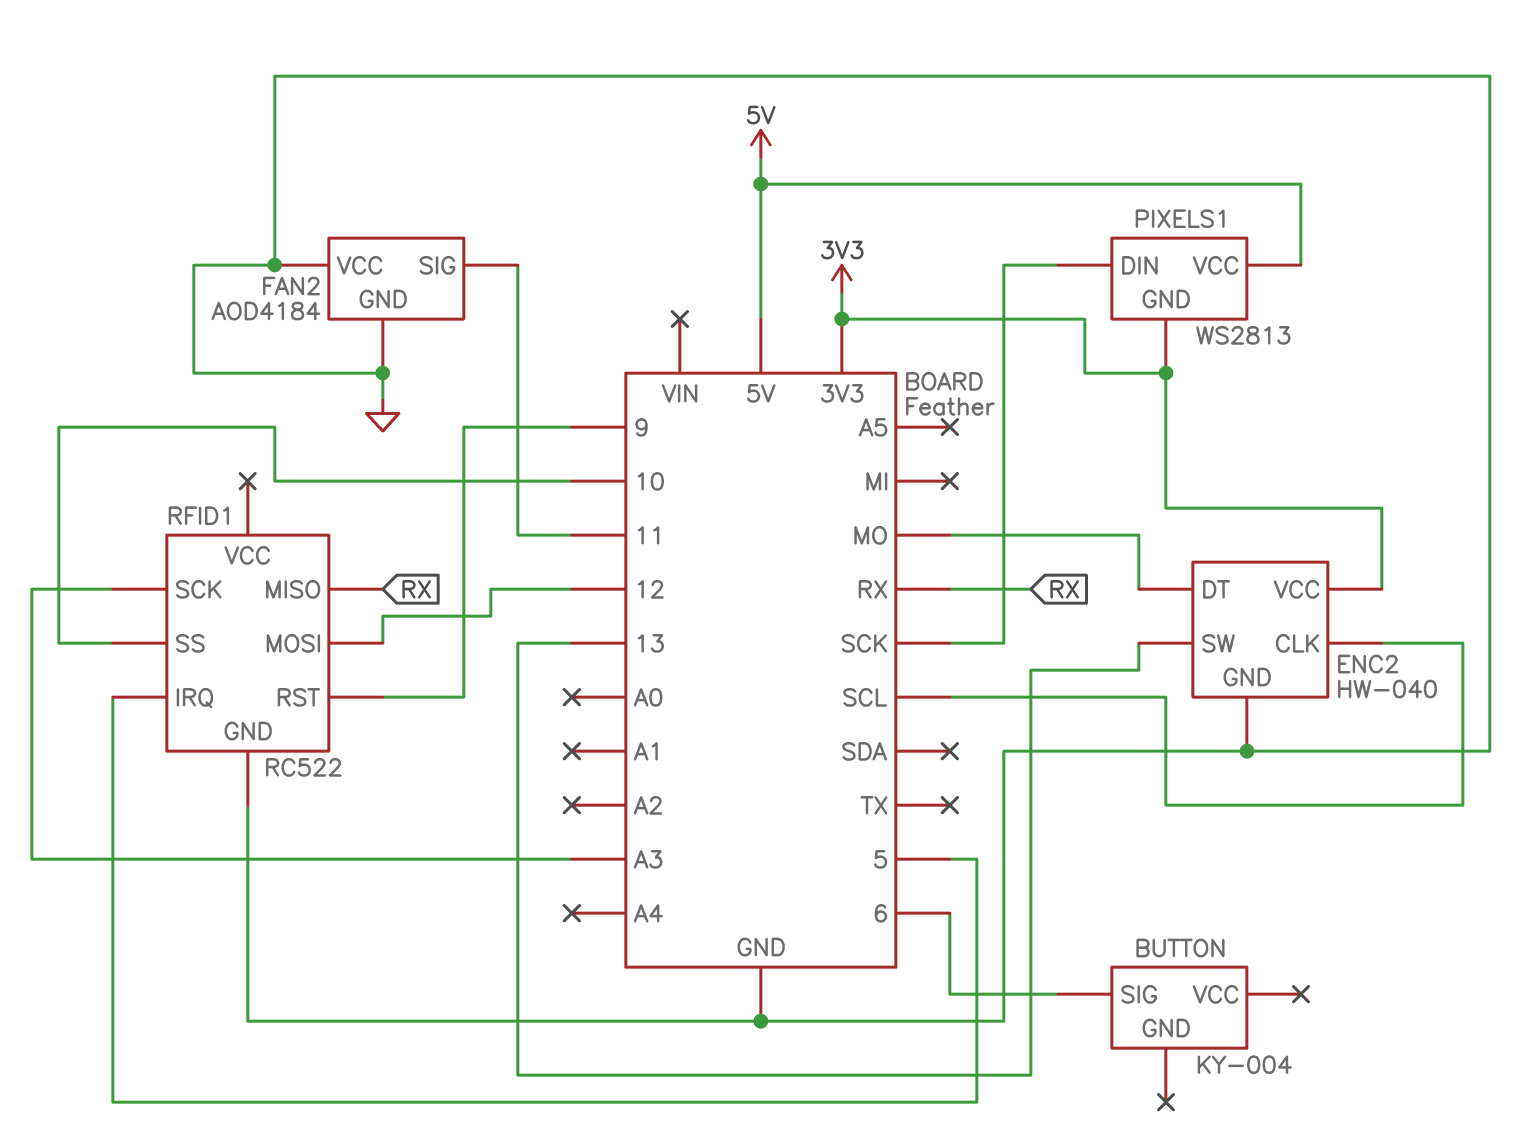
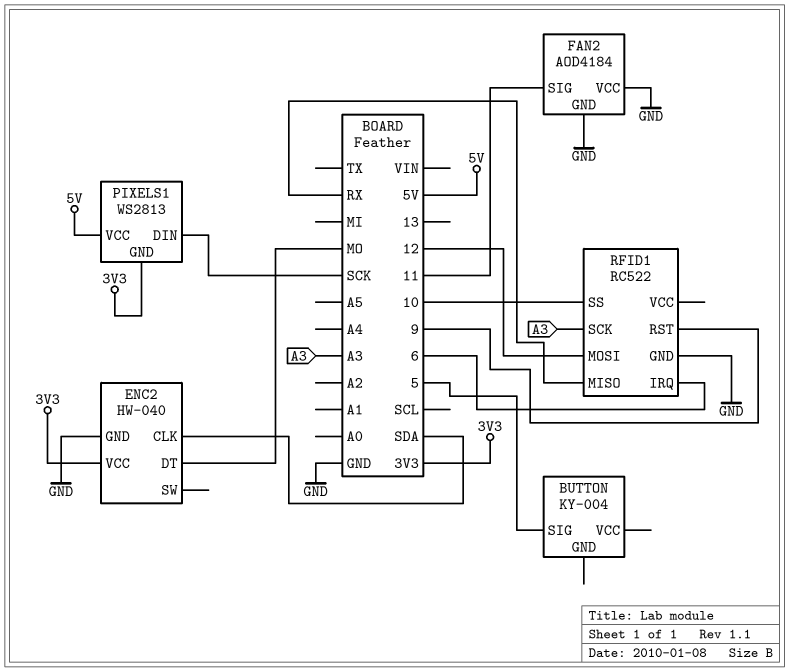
BUTTON pin SIG: 6 -> 5
ENC2 pin CLK: SCL -> SDA
ENC2 pin SW: 13 -> none
RFID1 pin IRQ: 5 -> 6

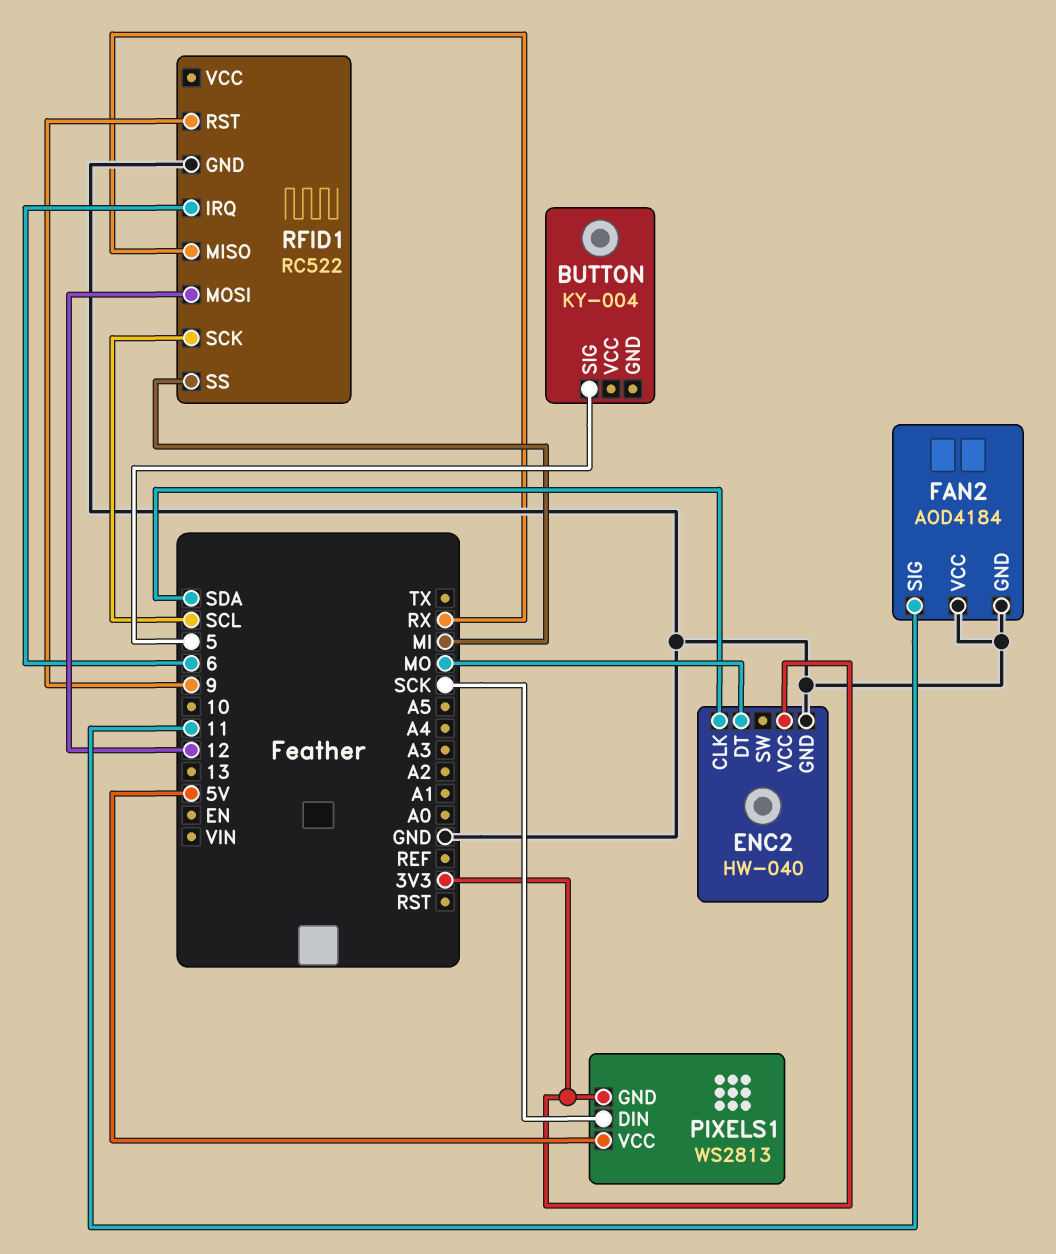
RFID1 pin SCK: A3 -> SCL
RFID1 pin SS: 10 -> MI

